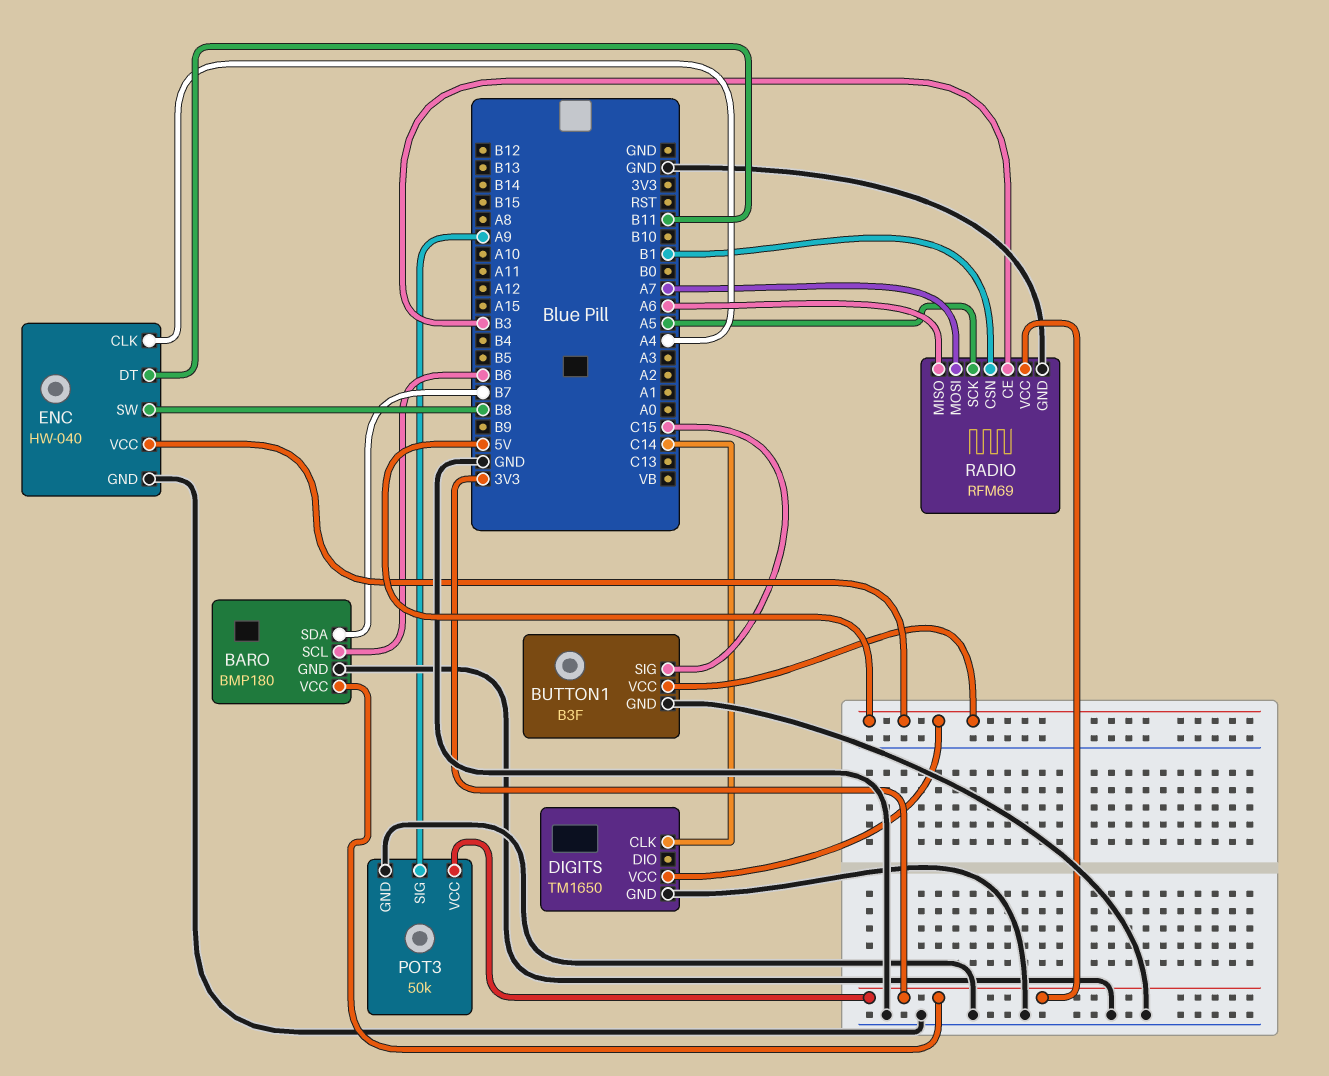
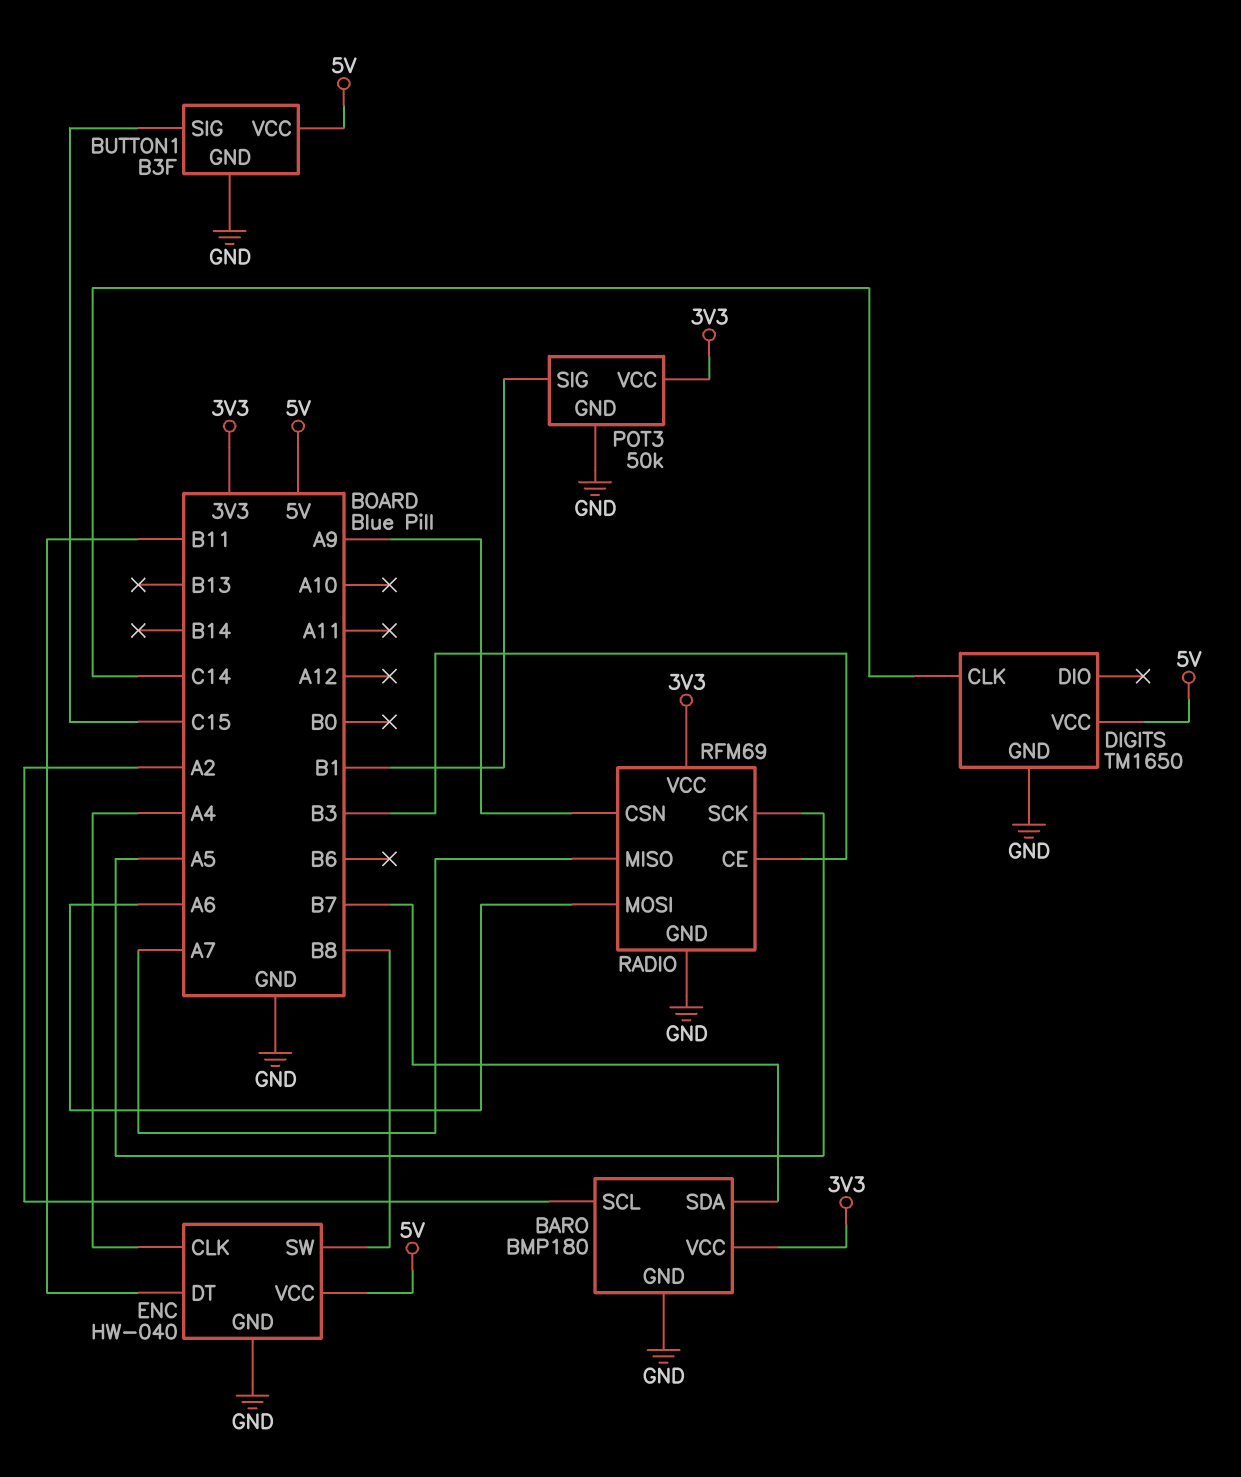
BARO pin SCL: B6 -> A2
POT3 pin SIG: A9 -> B1
RADIO pin CSN: B1 -> A9
RADIO pin MISO: A6 -> A7
RADIO pin MOSI: A7 -> A6

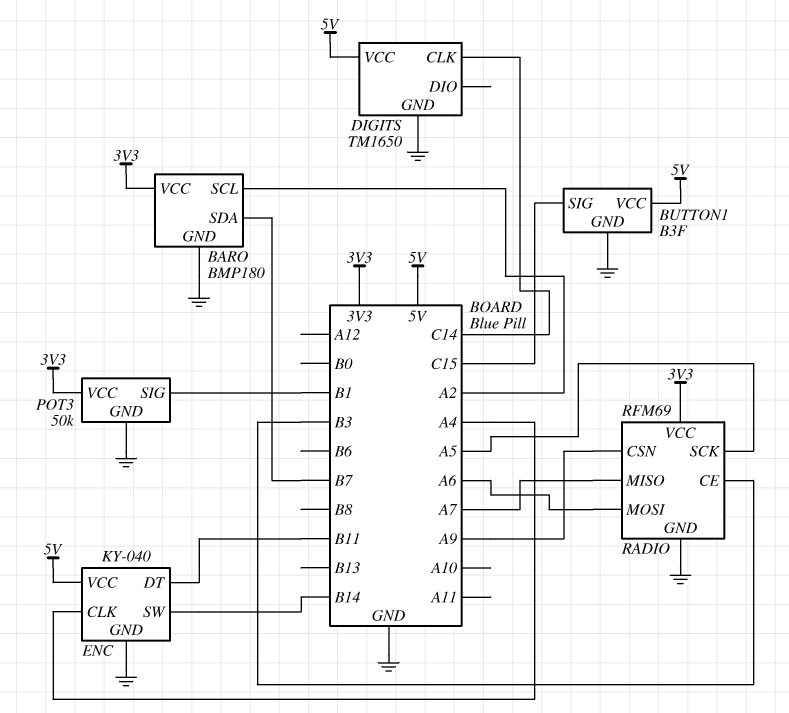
ENC: HW-040 -> KY-040
ENC pin SW: B8 -> B14

